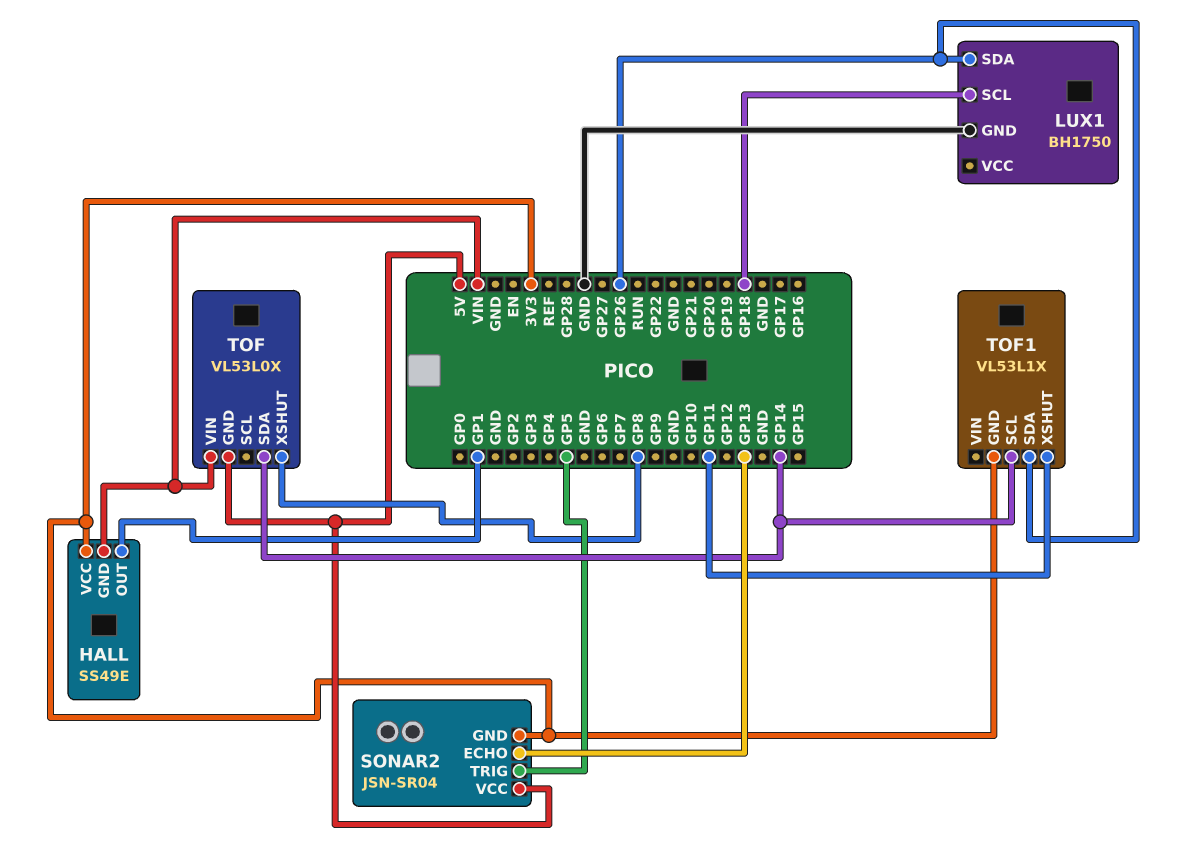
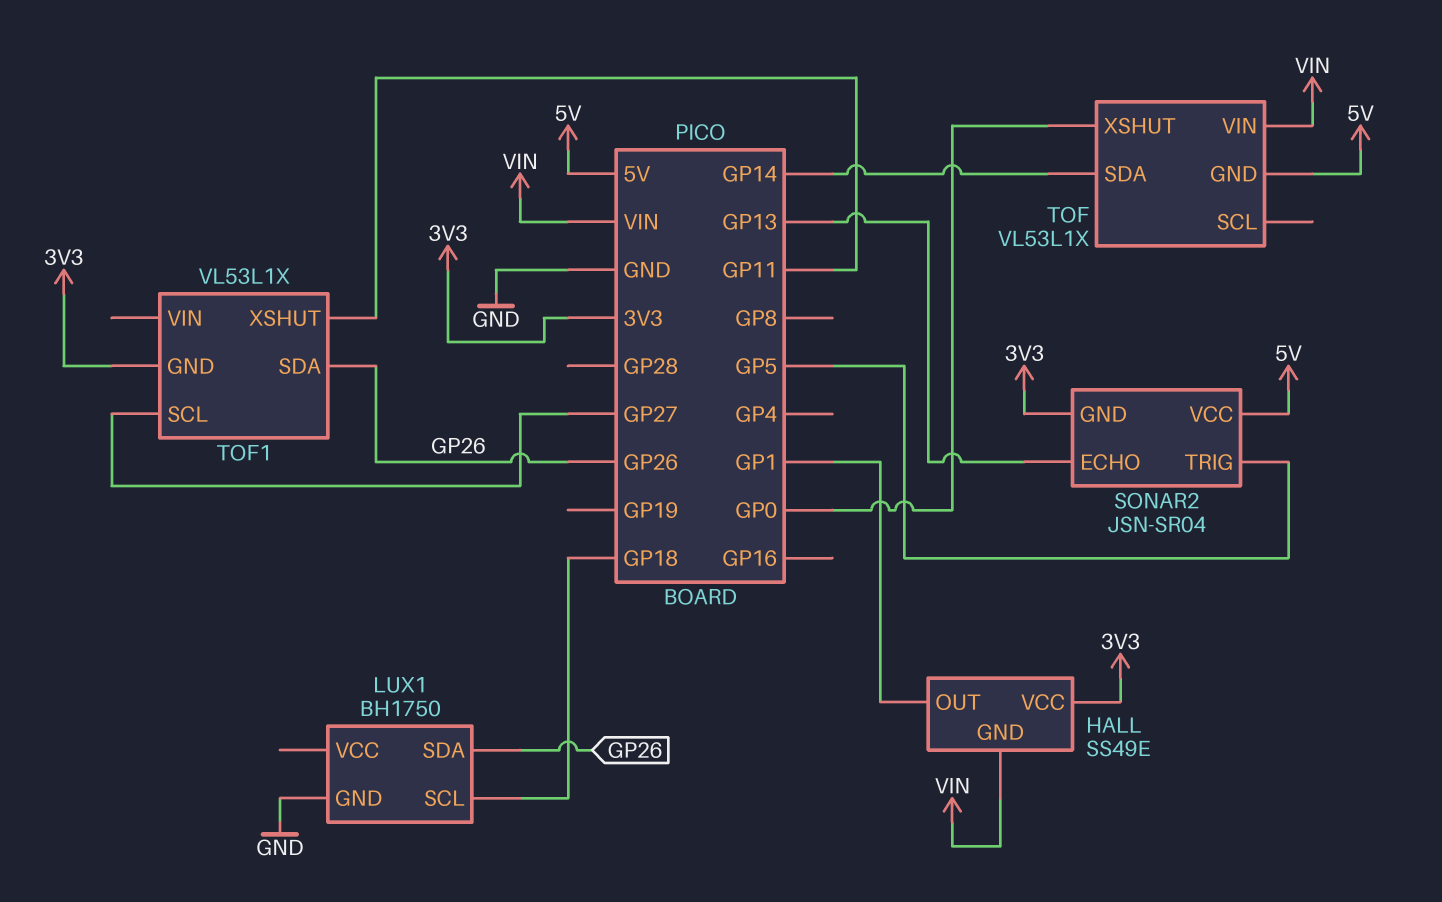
TOF: VL53L0X -> VL53L1X
TOF pin XSHUT: GP8 -> GP0
TOF1 pin SCL: GP14 -> GP27

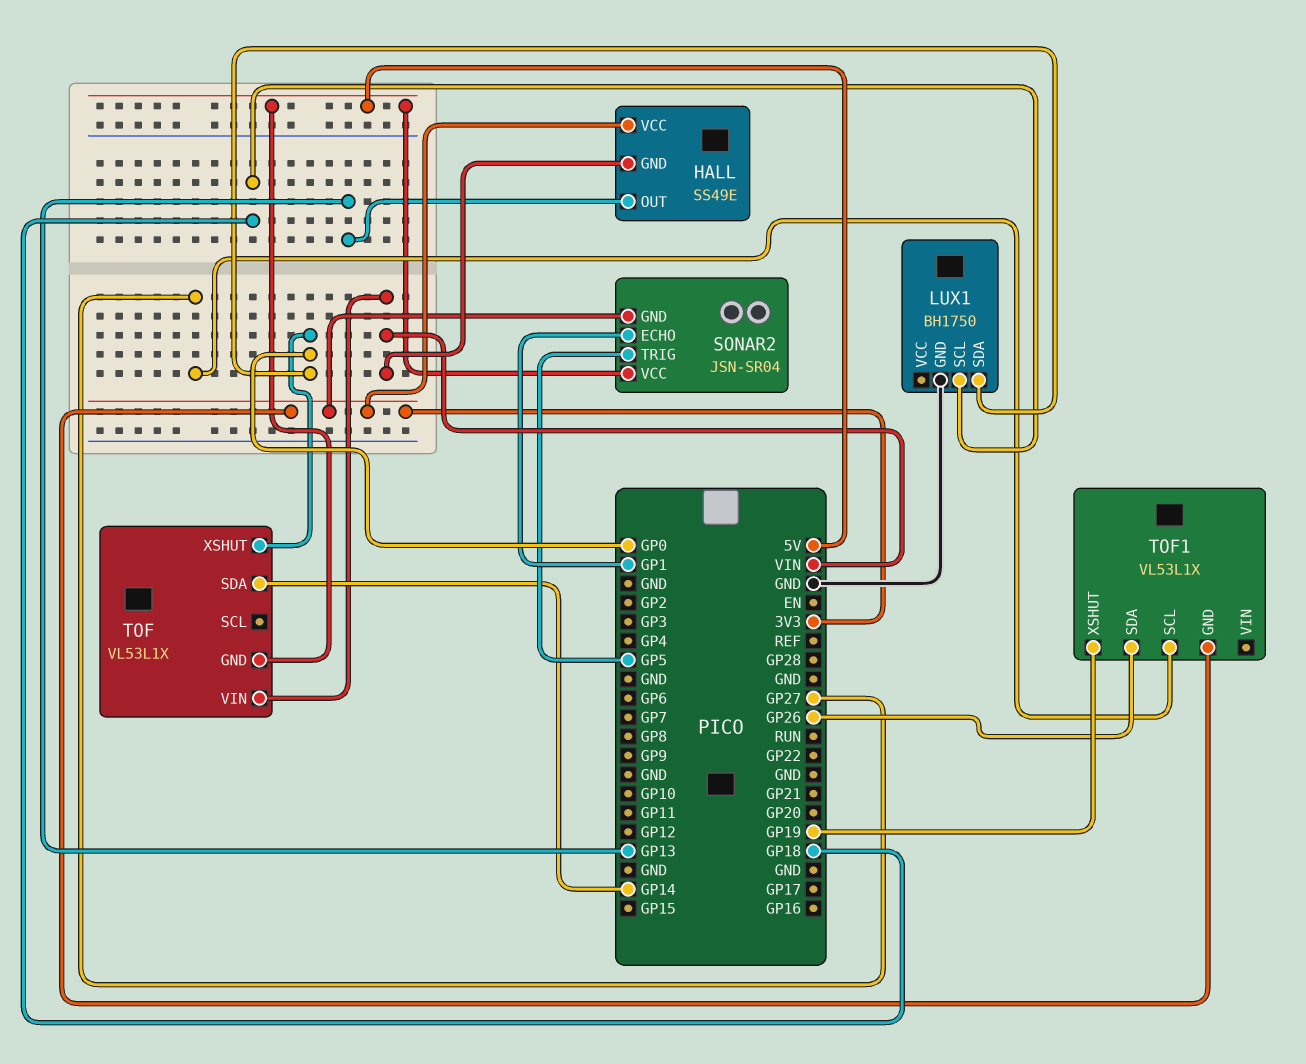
HALL pin OUT: GP1 -> GP13
LUX1 pin SDA: GP26 -> GP0
SONAR2 pin ECHO: GP13 -> GP1
TOF1 pin XSHUT: GP11 -> GP19

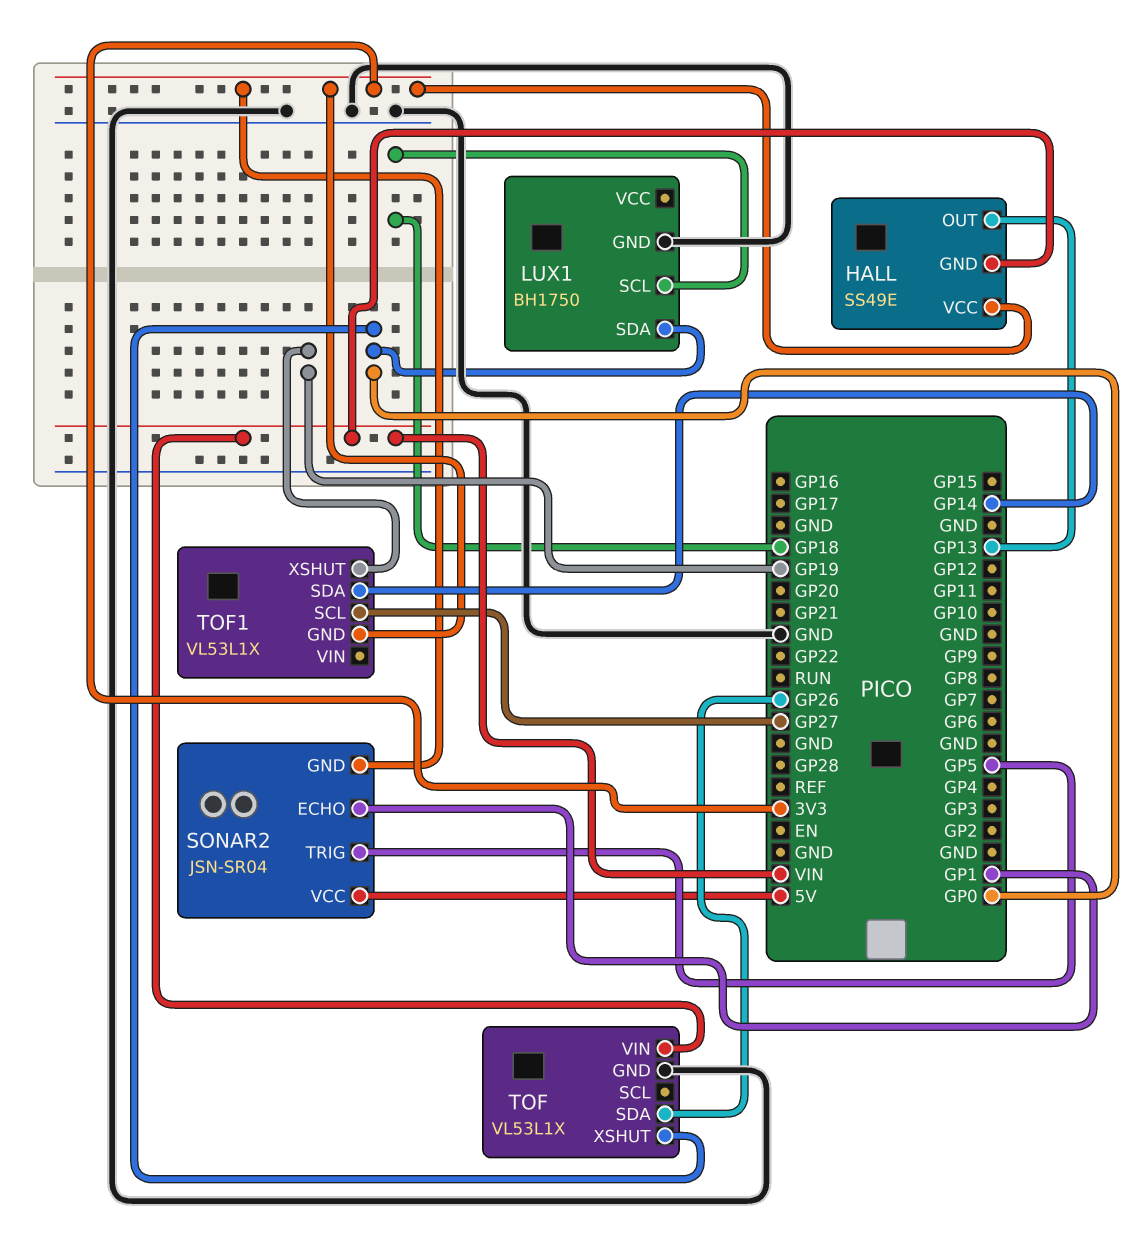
TOF pin GND: 5V -> GND
TOF pin SDA: GP14 -> GP26
TOF1 pin SDA: GP26 -> GP14

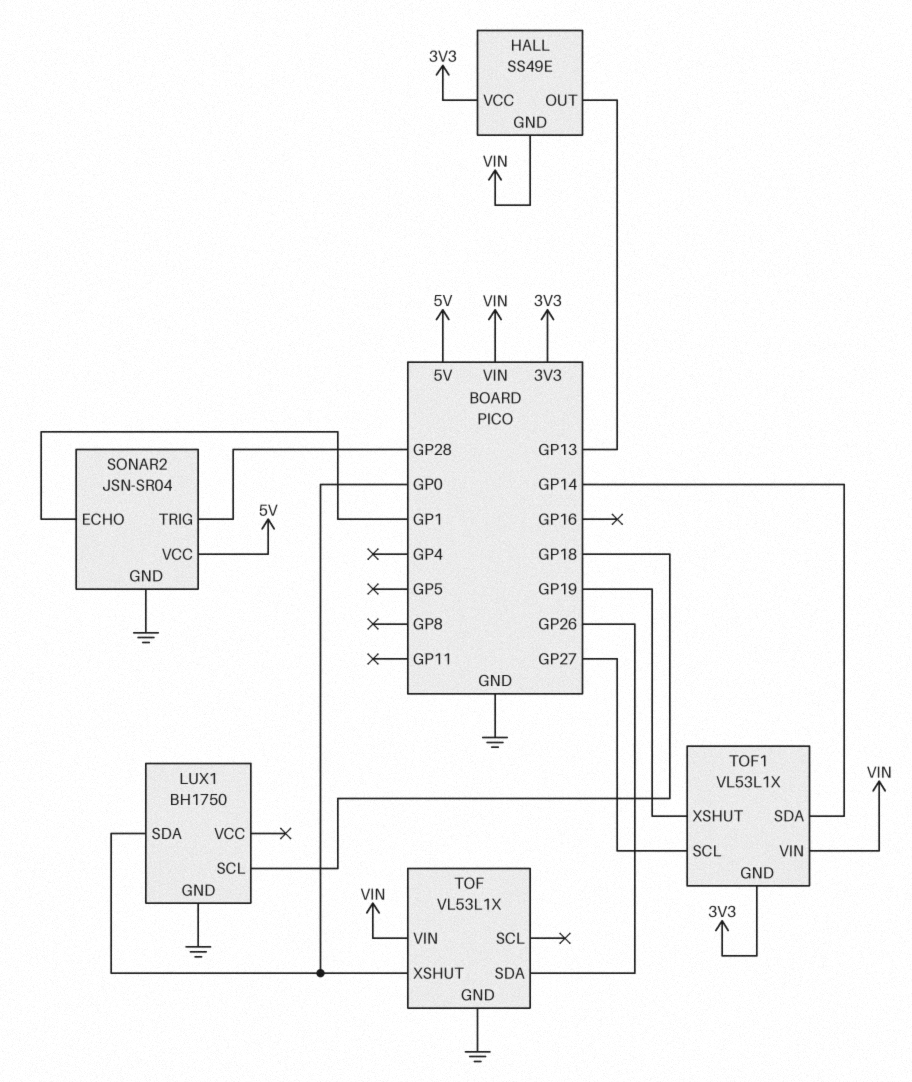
SONAR2 pin GND: 3V3 -> GND
SONAR2 pin TRIG: GP5 -> GP28
TOF1 pin VIN: none -> VIN

